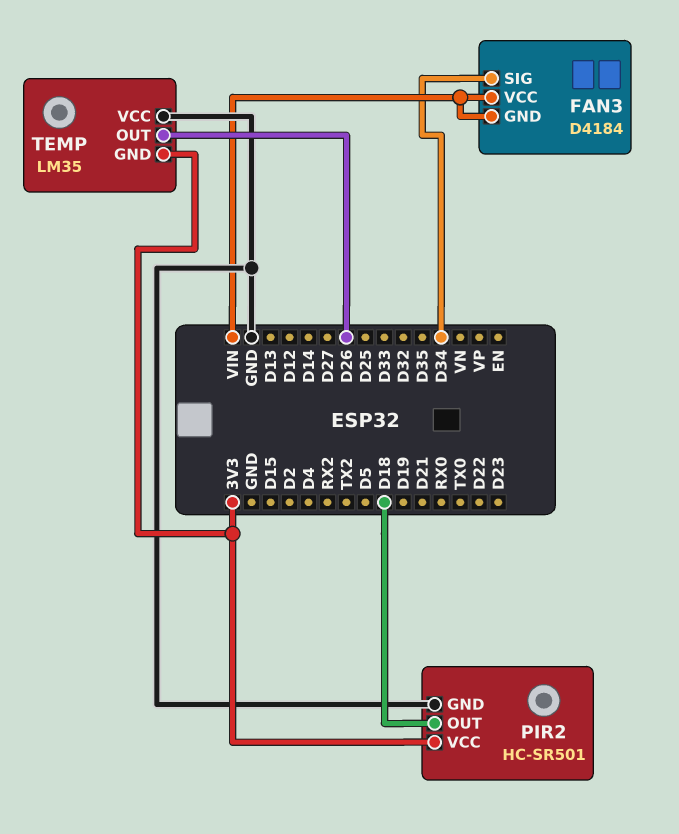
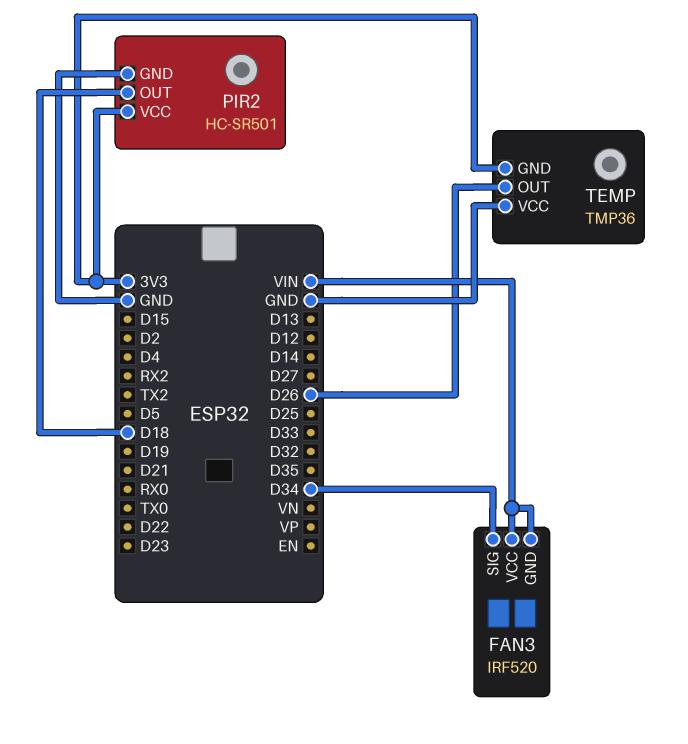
FAN3: D4184 -> IRF520
TEMP: LM35 -> TMP36

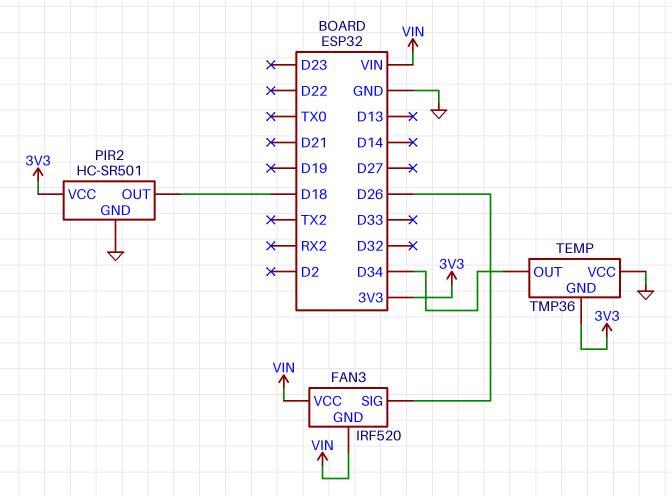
FAN3 pin SIG: D34 -> D26
TEMP pin OUT: D26 -> D34

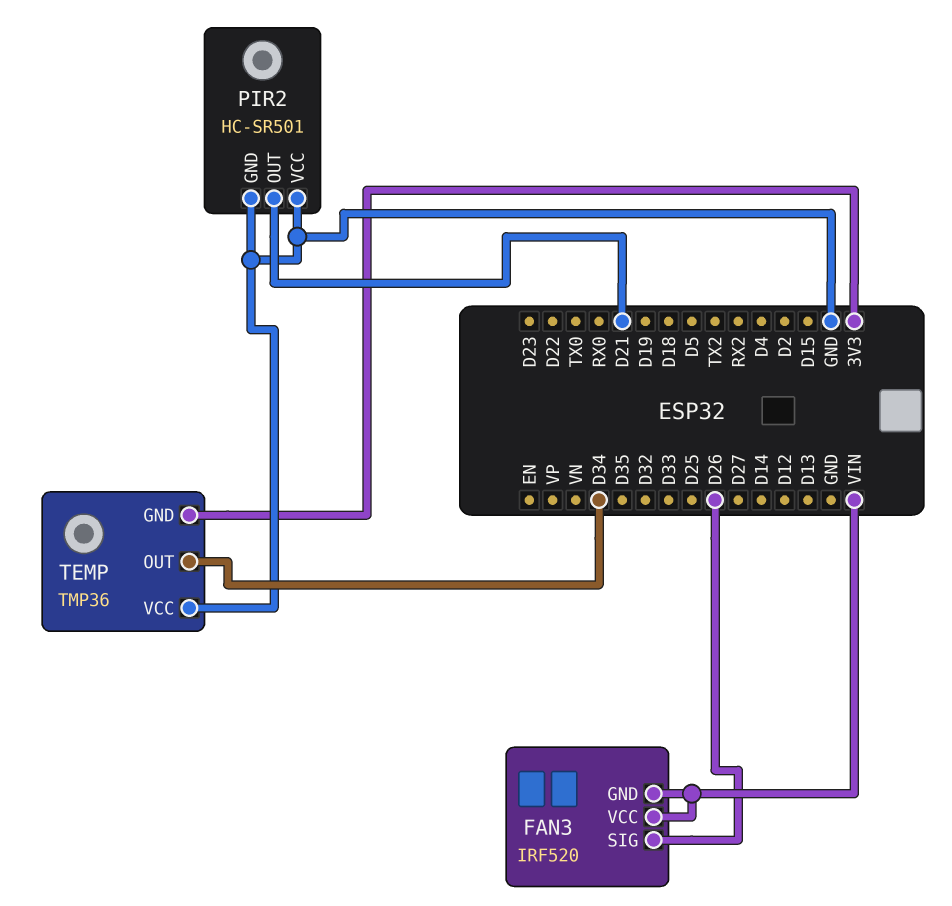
PIR2 pin OUT: D18 -> D21
PIR2 pin VCC: 3V3 -> GND

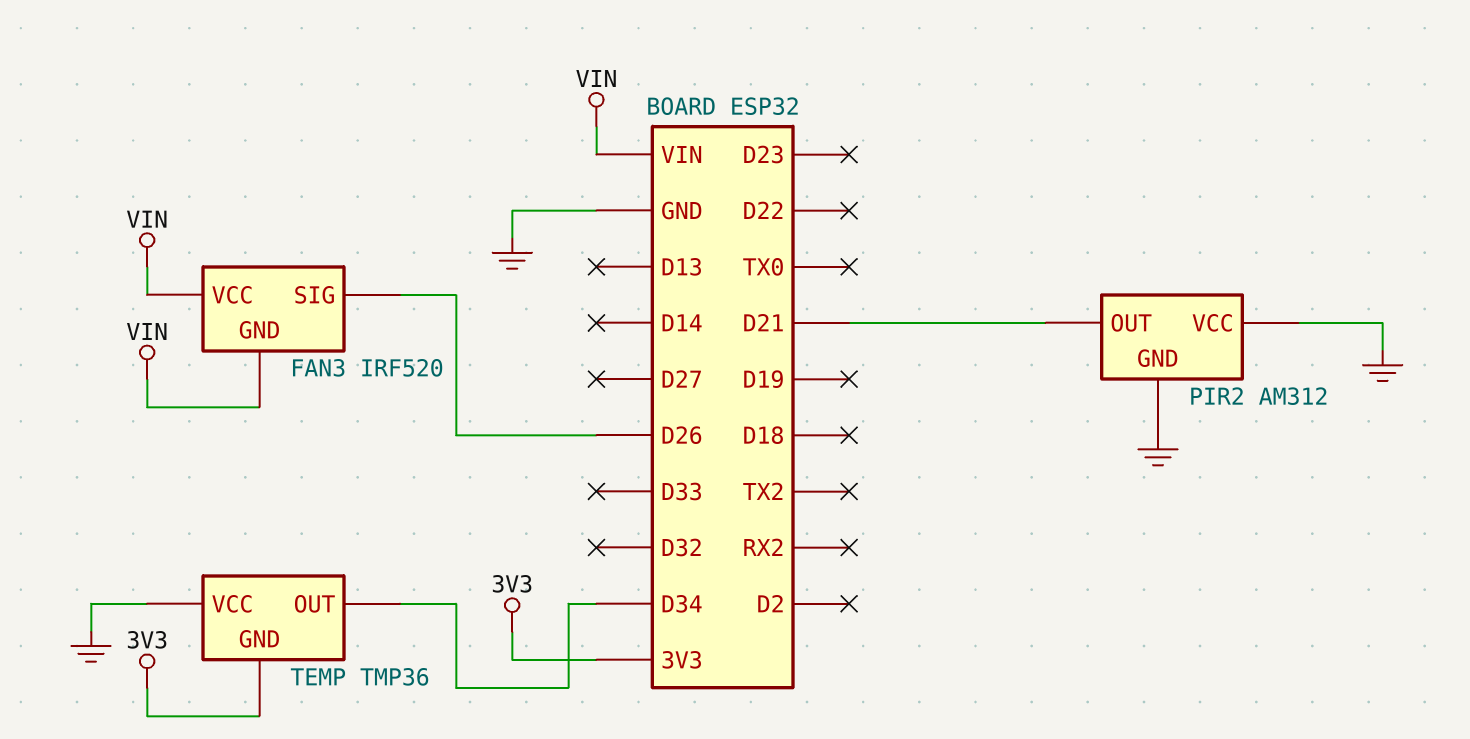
PIR2: HC-SR501 -> AM312

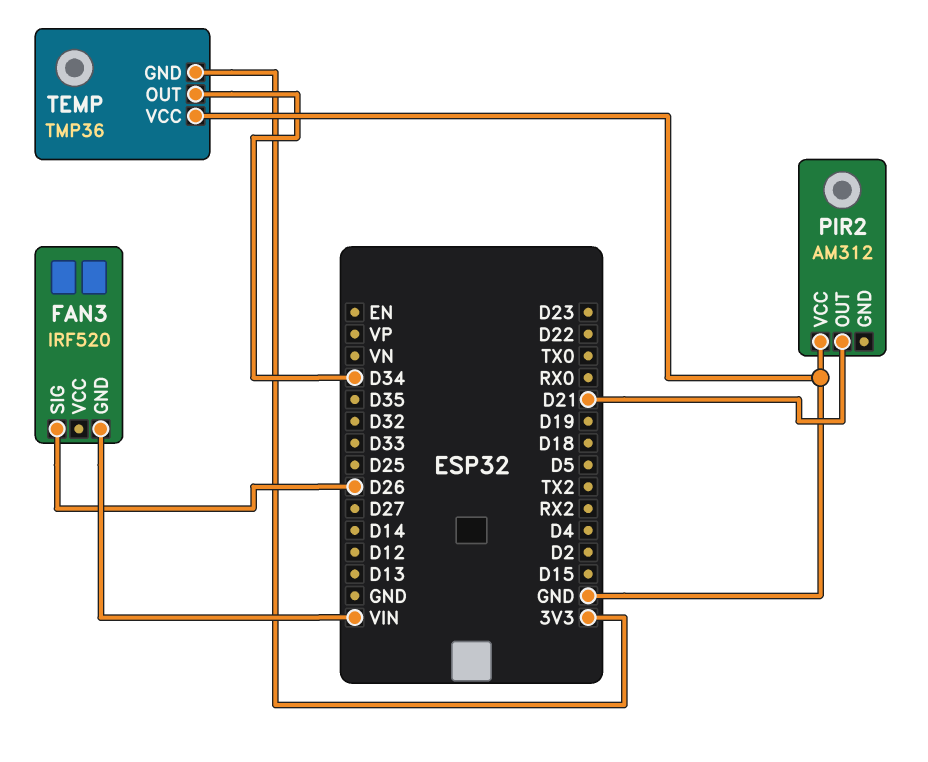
FAN3 pin VCC: VIN -> none
PIR2 pin GND: GND -> none

